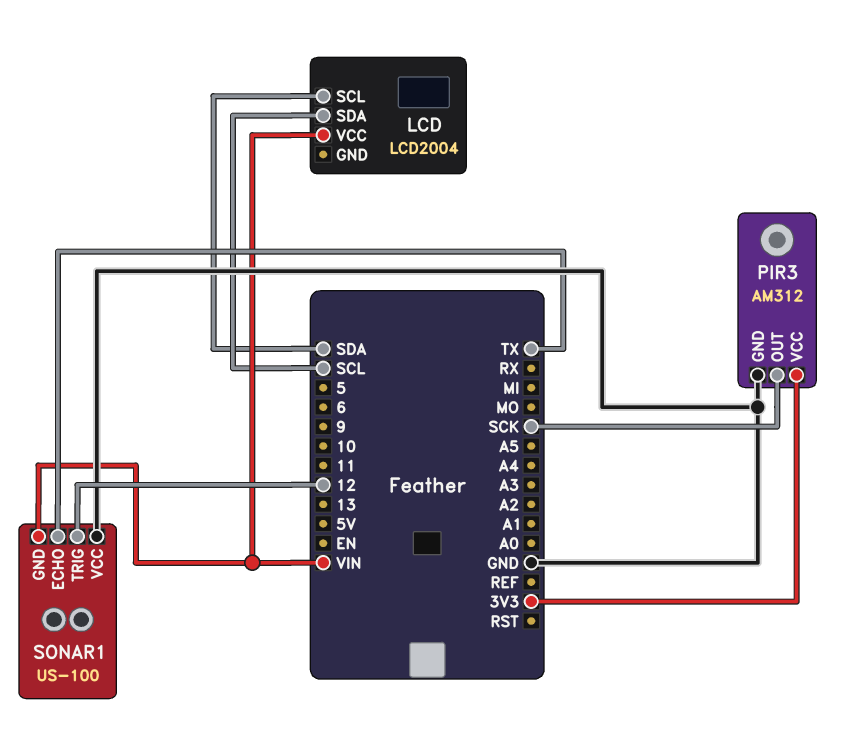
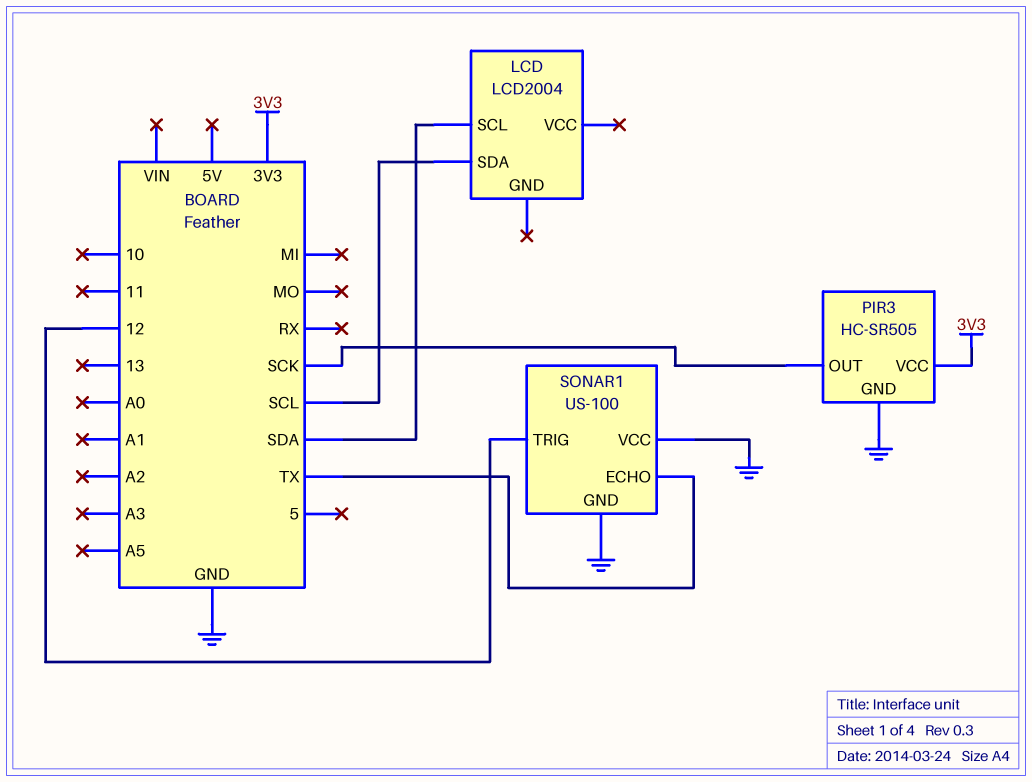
LCD pin VCC: VIN -> none
PIR3: AM312 -> HC-SR505
SONAR1 pin GND: VIN -> GND

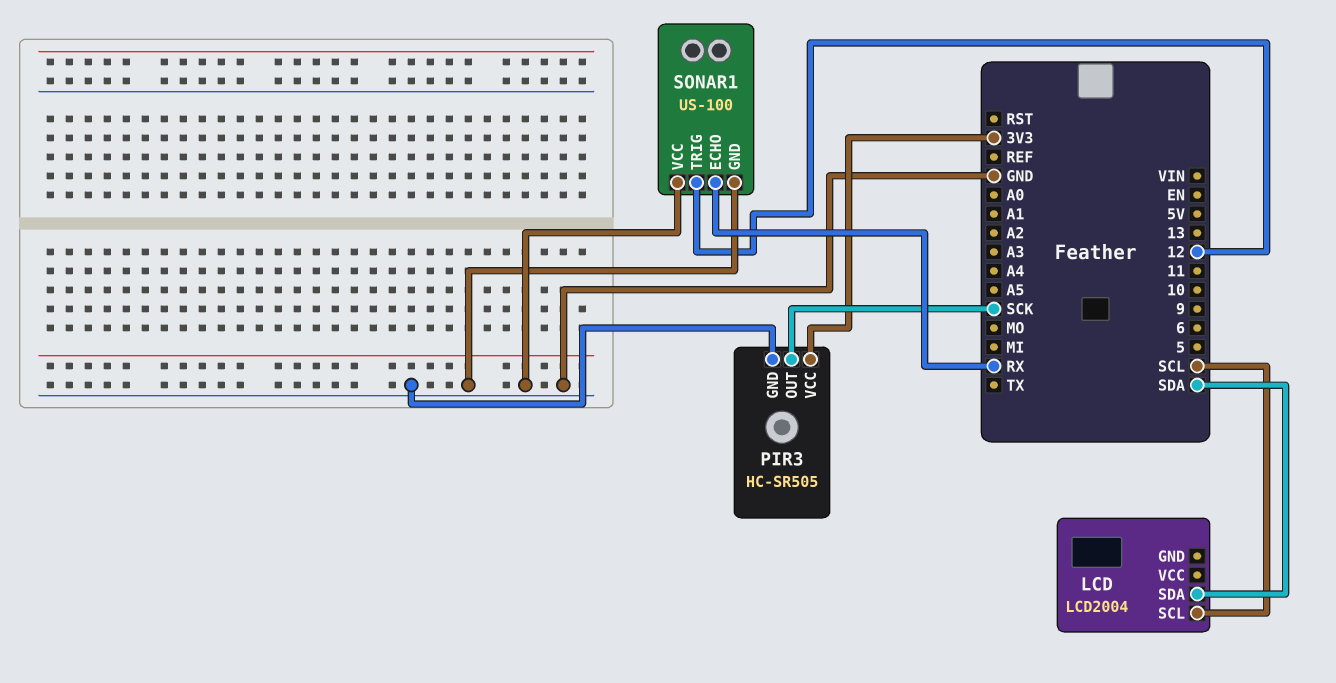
LCD pin SCL: SDA -> SCL
LCD pin SDA: SCL -> SDA
SONAR1 pin ECHO: TX -> RX

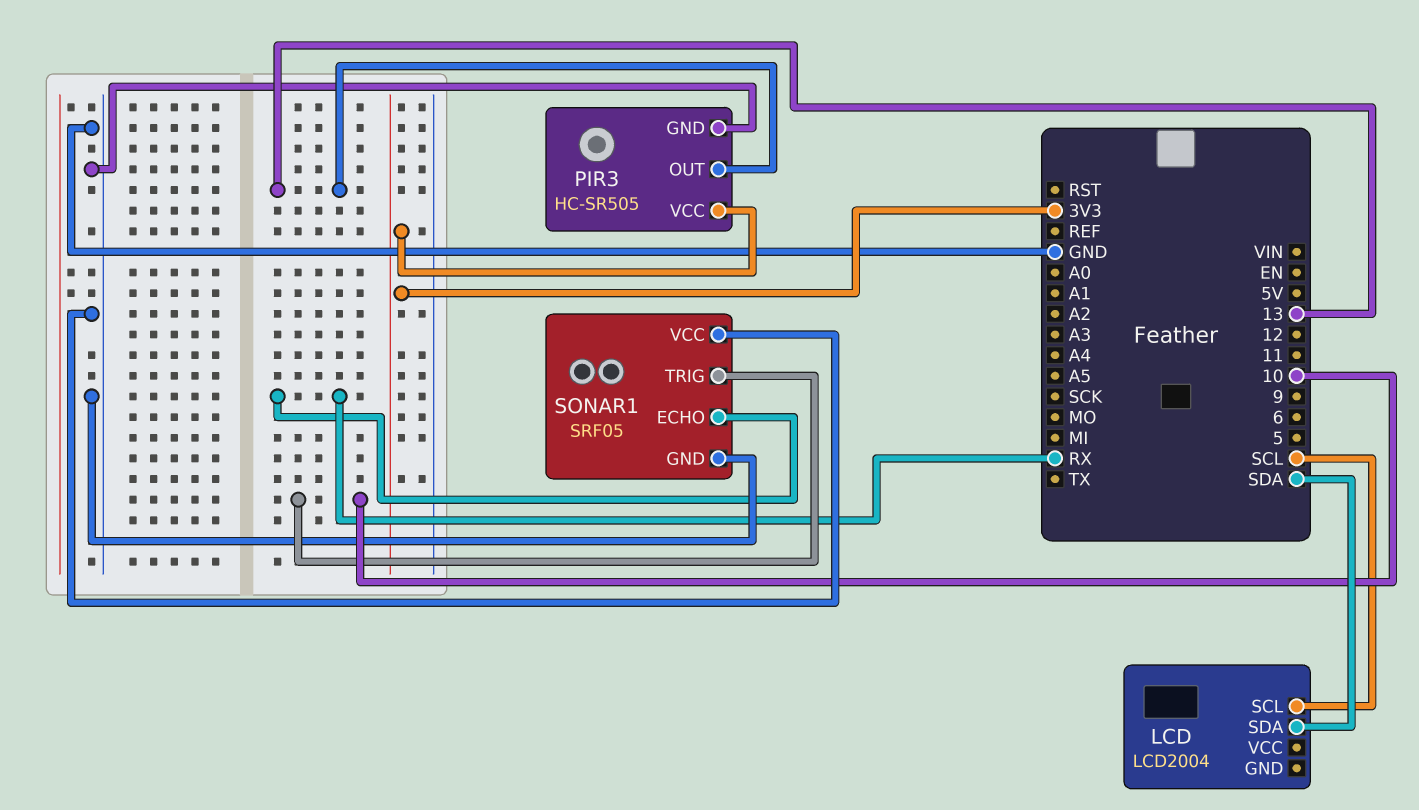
PIR3 pin OUT: SCK -> 13
SONAR1: US-100 -> SRF05
SONAR1 pin TRIG: 12 -> 10

